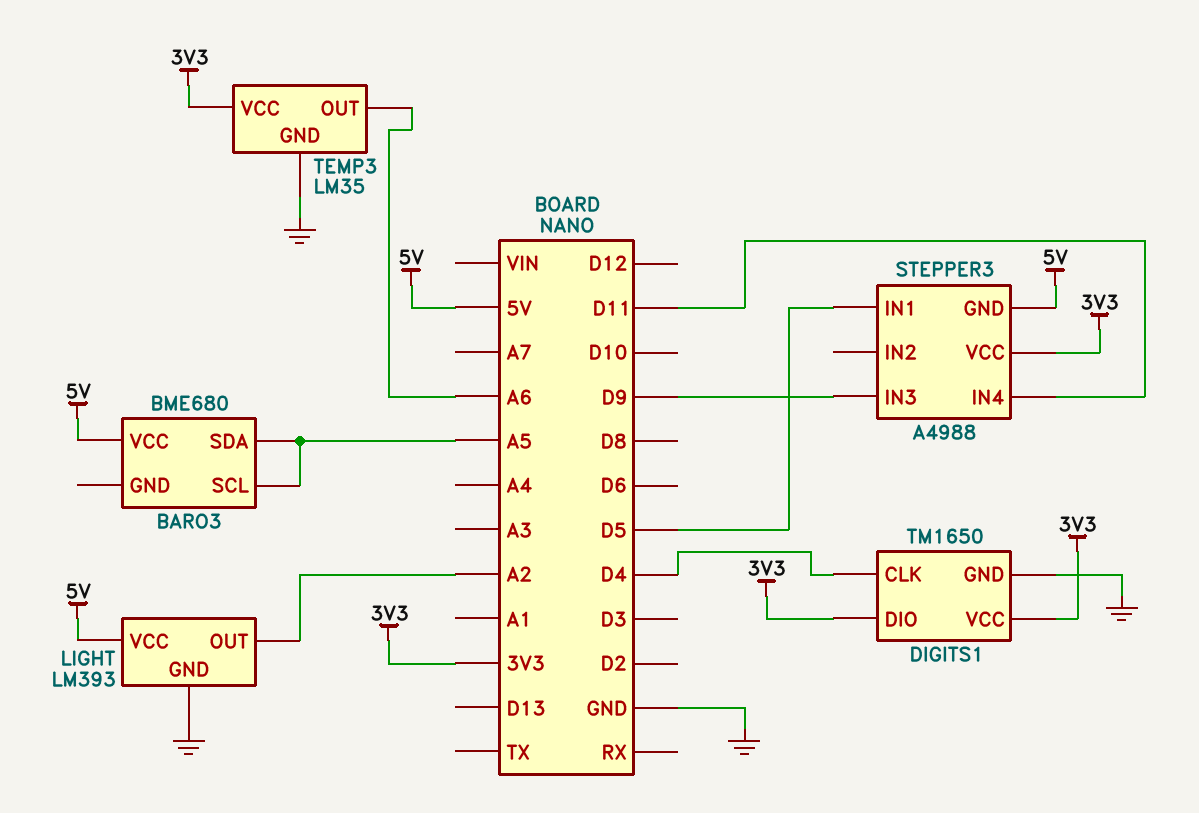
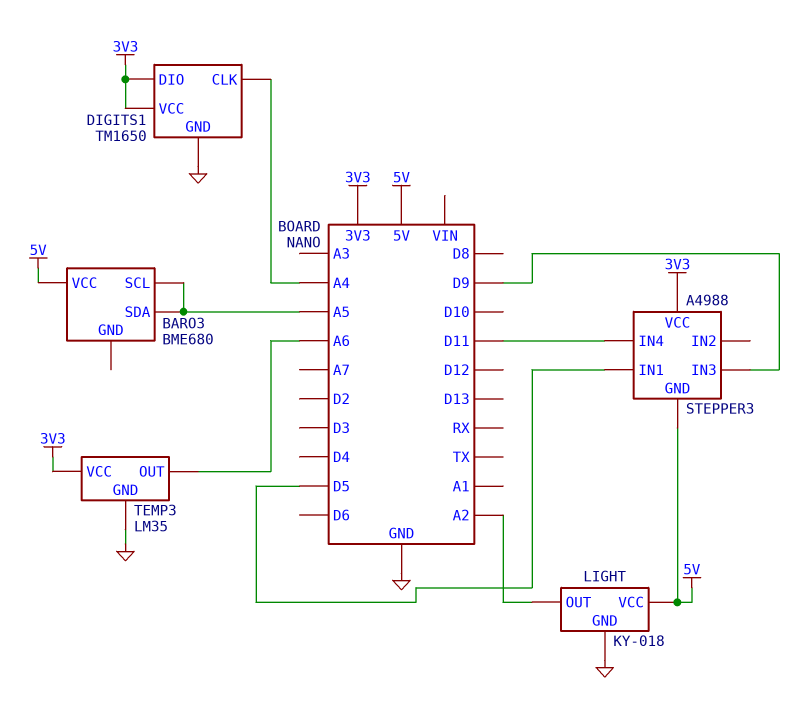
DIGITS1 pin CLK: D4 -> A4
LIGHT: LM393 -> KY-018

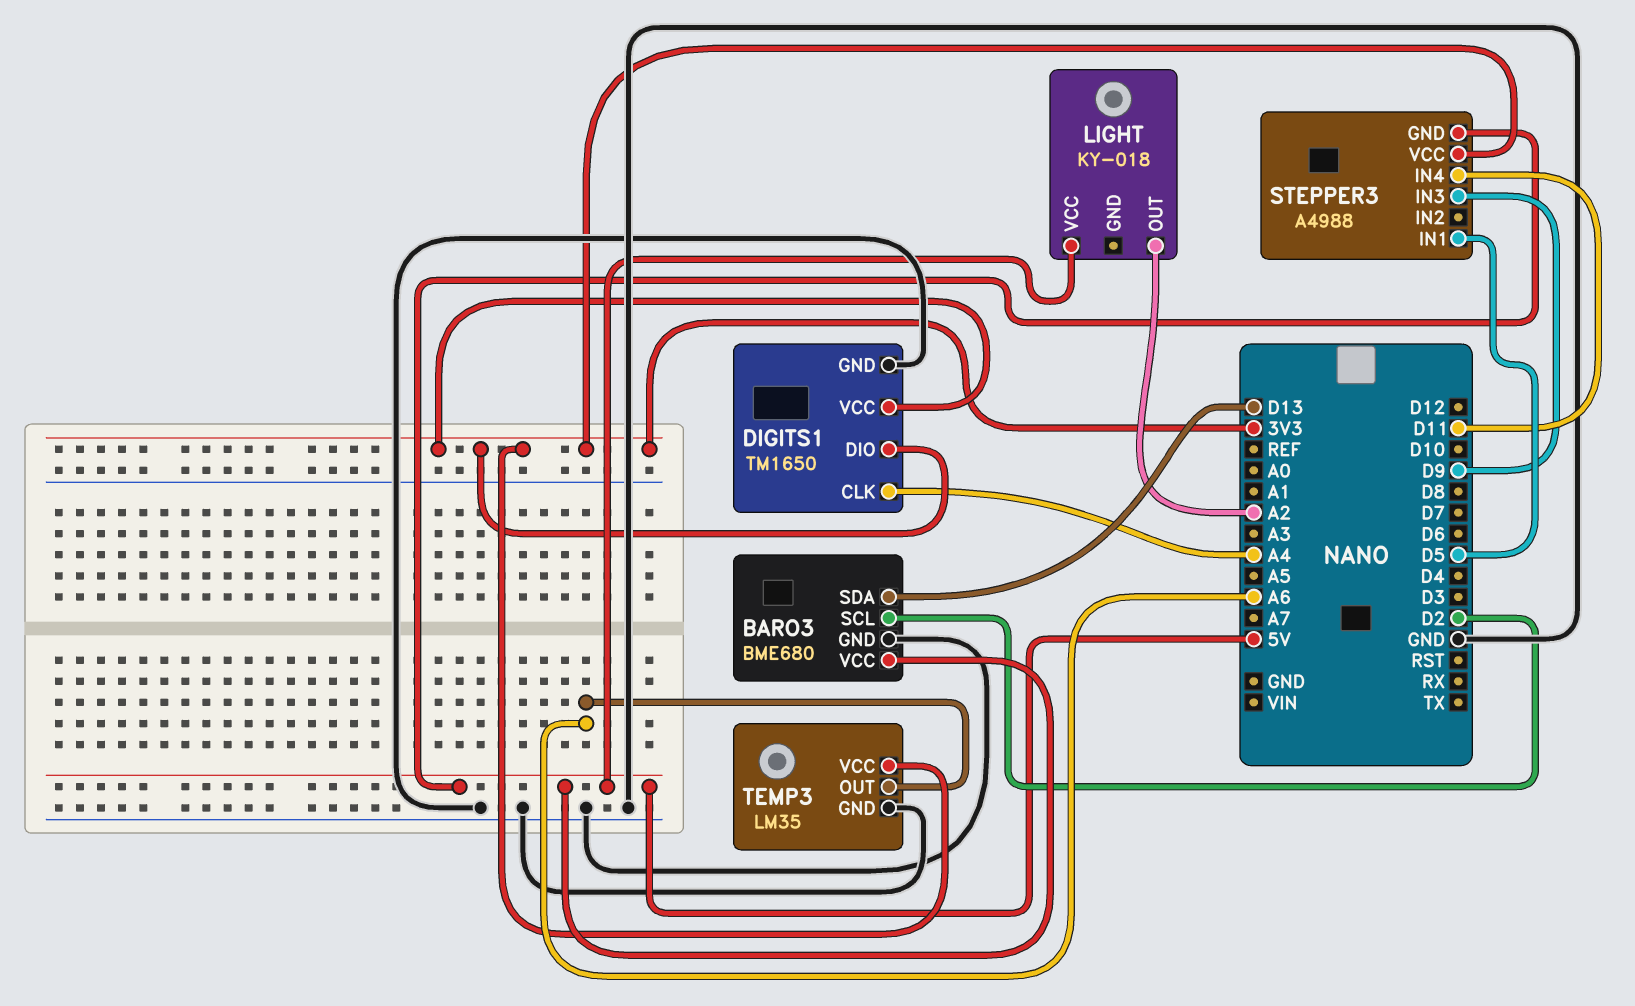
BARO3 pin GND: none -> GND
BARO3 pin SCL: A5 -> D2
BARO3 pin SDA: A5 -> D13
LIGHT pin GND: GND -> none

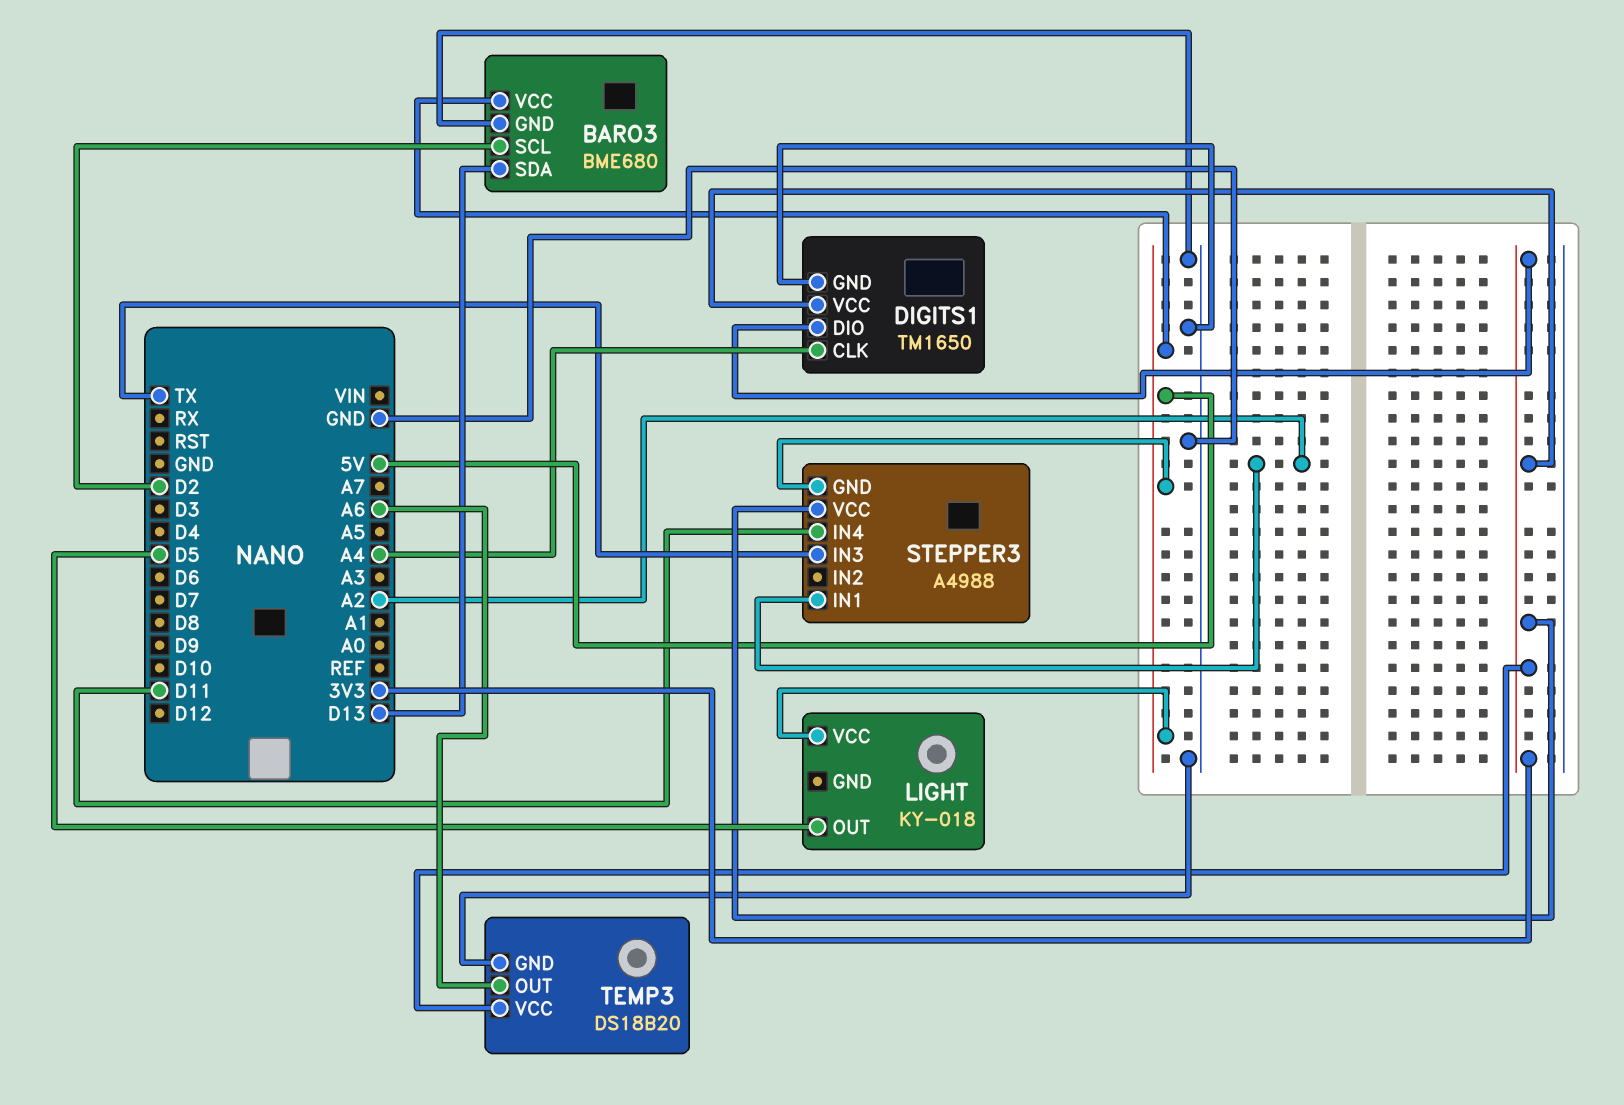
LIGHT pin OUT: A2 -> D5
STEPPER3 pin IN1: D5 -> A2
STEPPER3 pin IN3: D9 -> TX
TEMP3: LM35 -> DS18B20

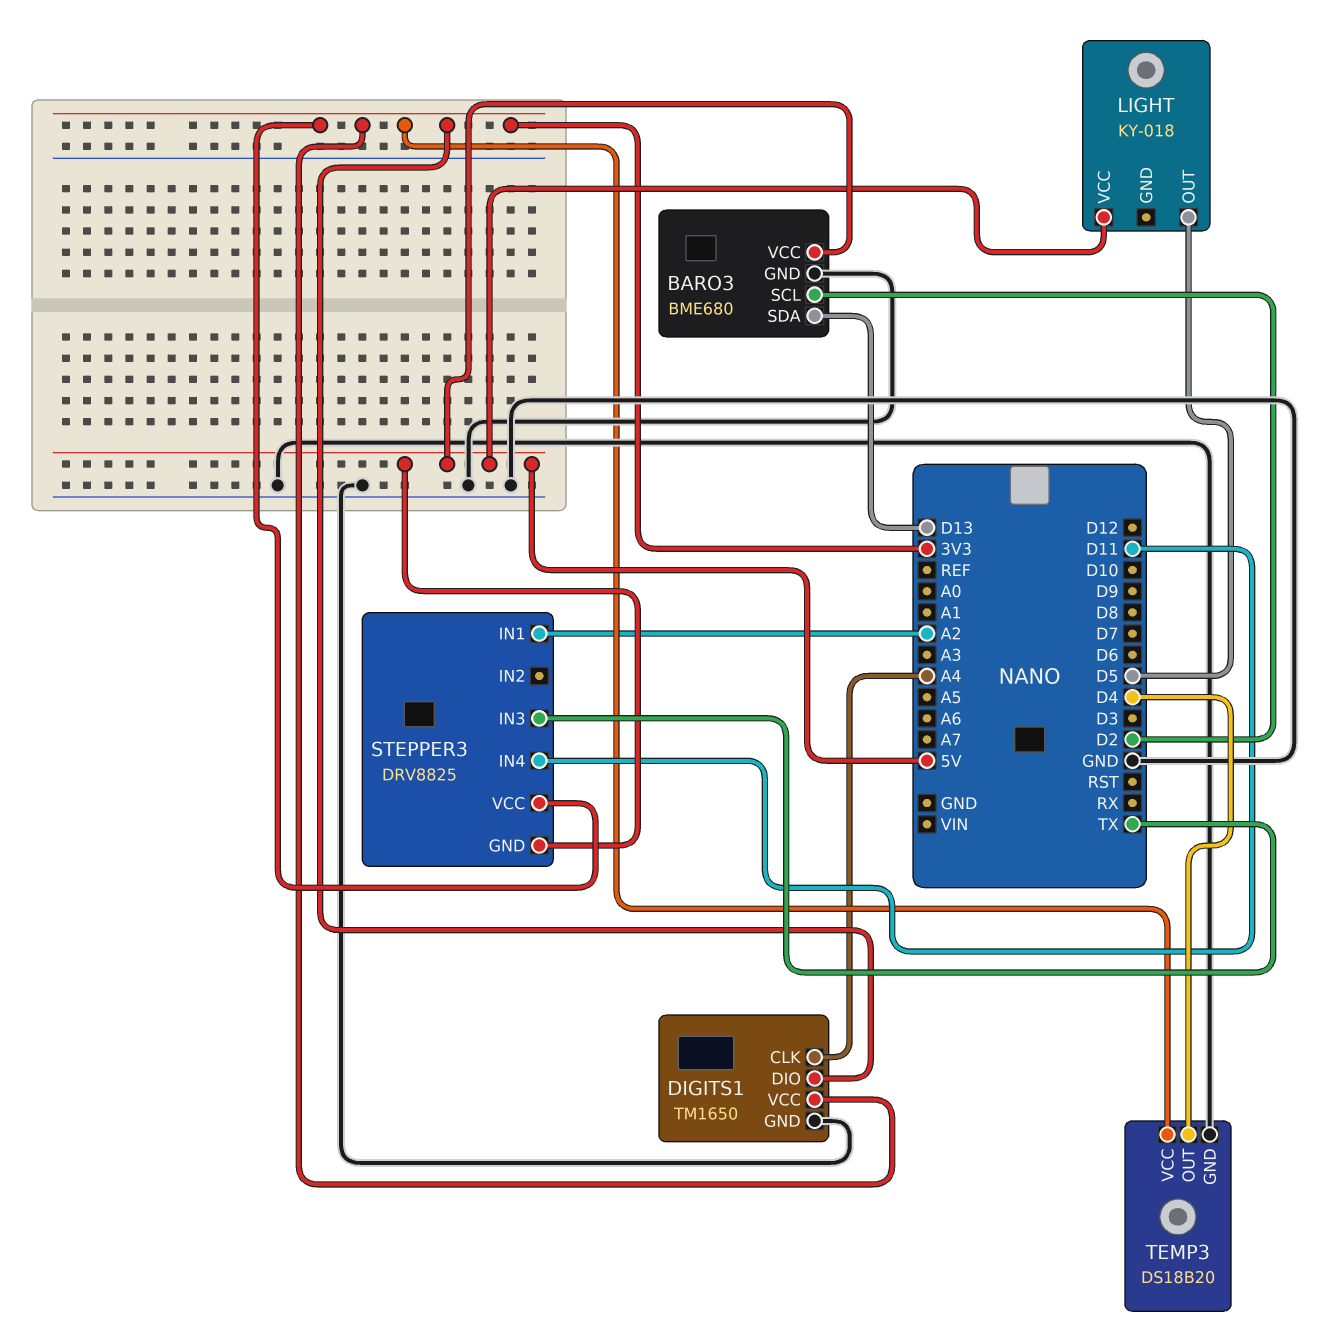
STEPPER3: A4988 -> DRV8825
TEMP3 pin OUT: A6 -> D4

